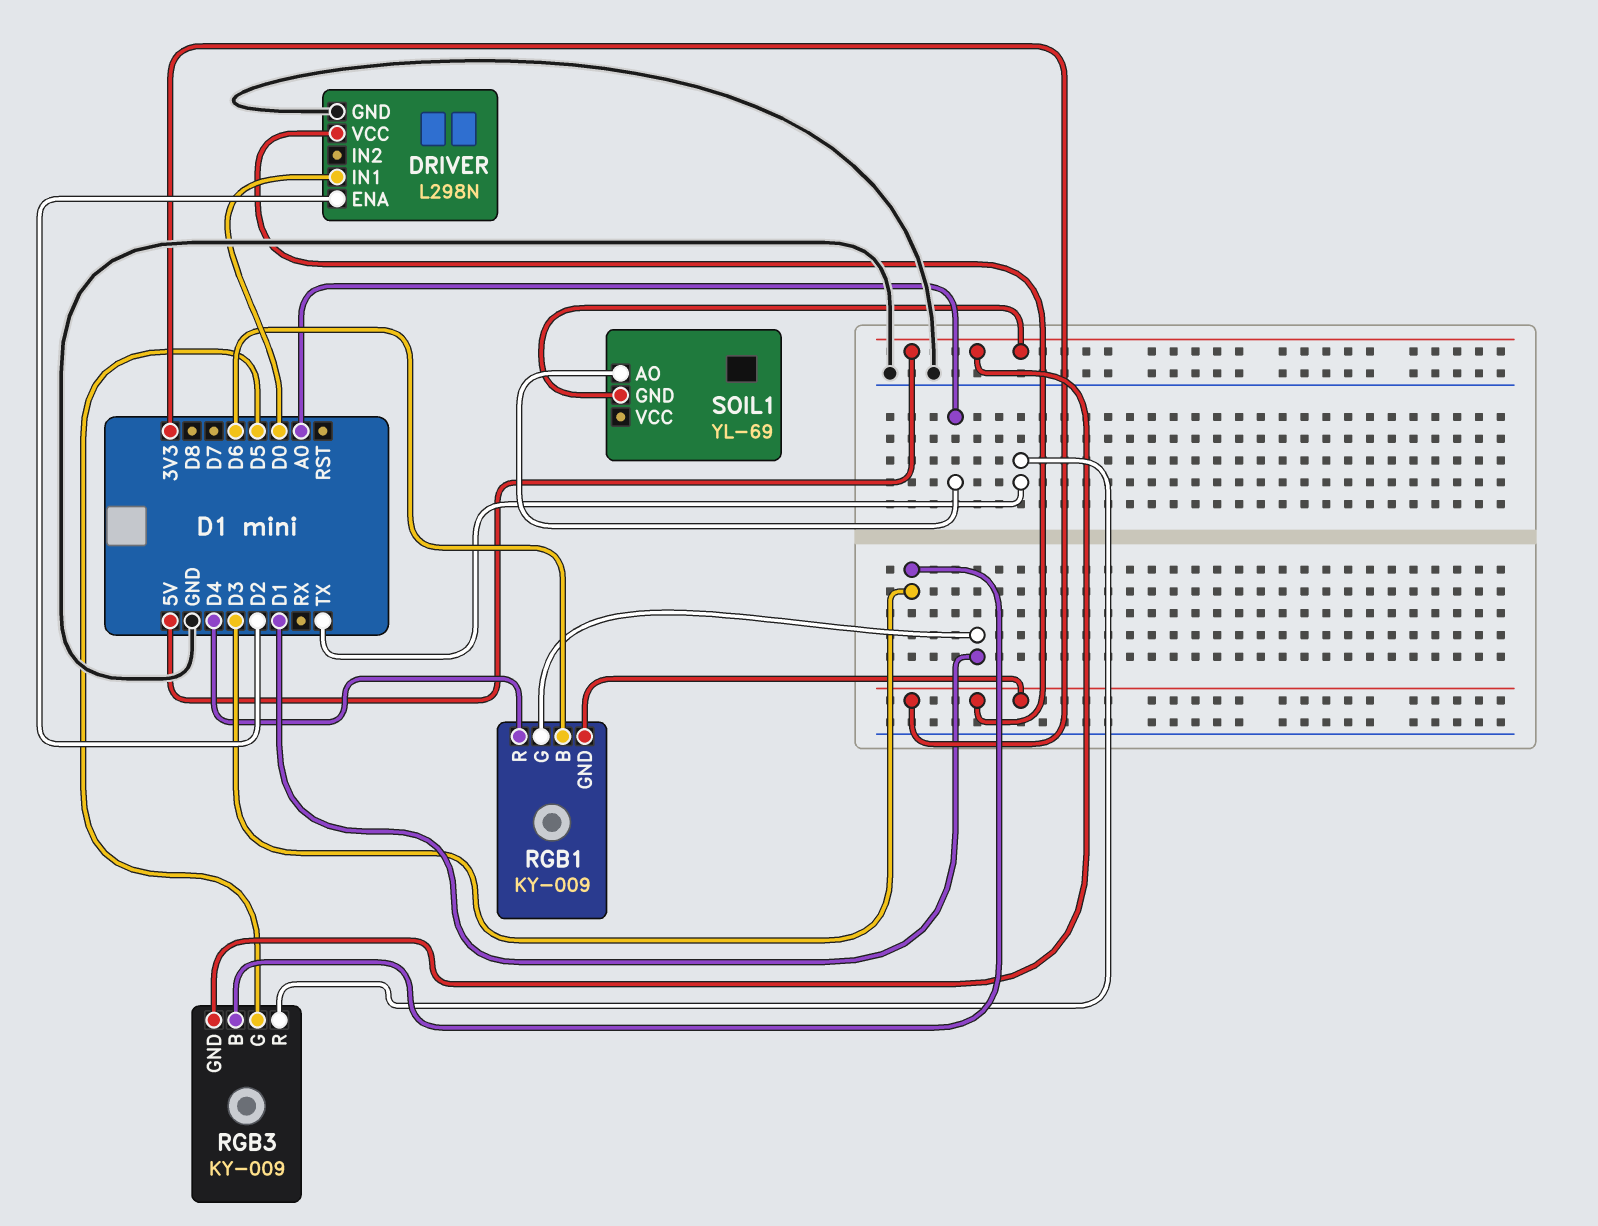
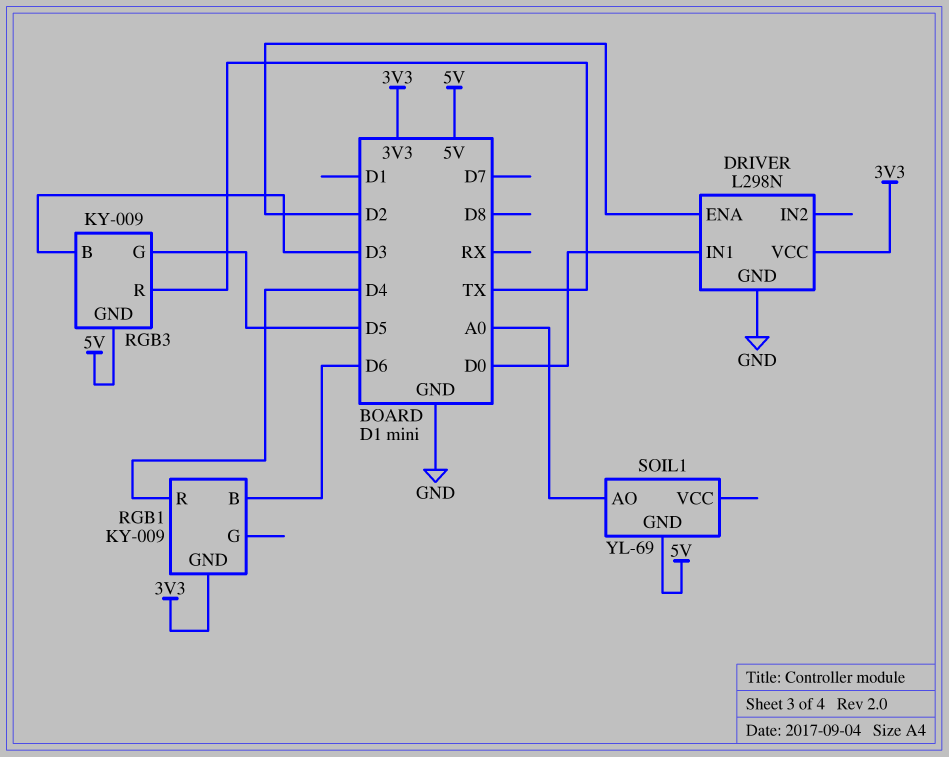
RGB1 pin G: D1 -> none

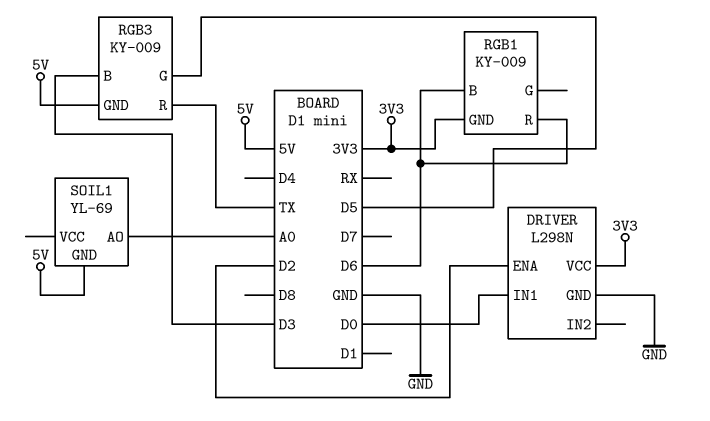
RGB1 pin R: D4 -> D6

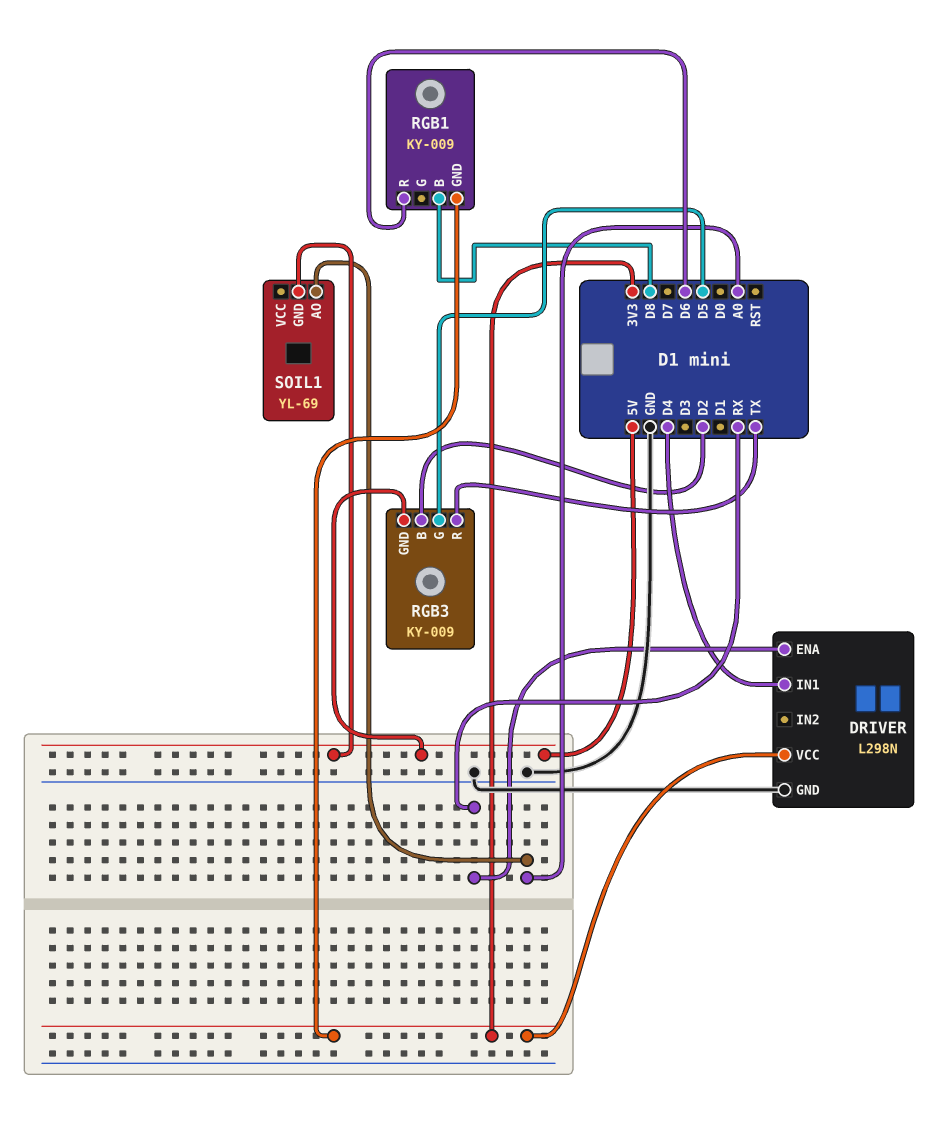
DRIVER pin ENA: D2 -> RX
DRIVER pin IN1: D0 -> D4
RGB1 pin B: D6 -> D8
RGB3 pin B: D3 -> D2

